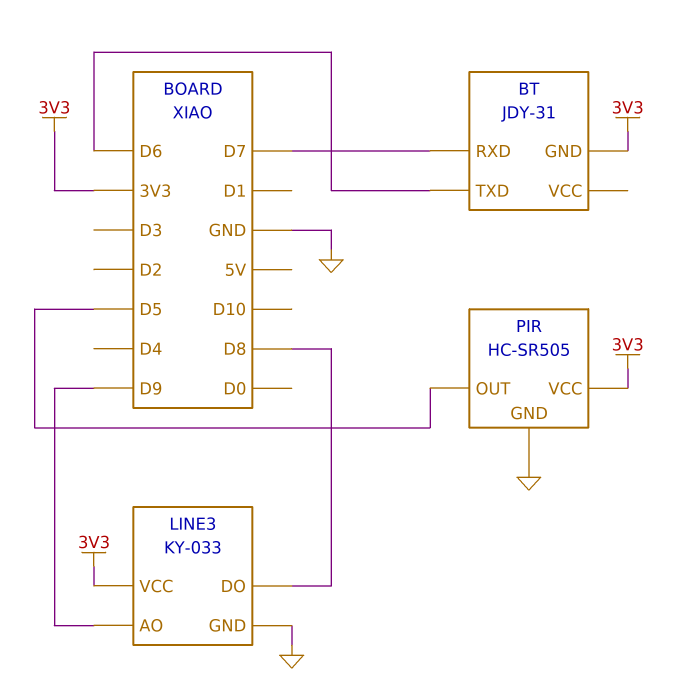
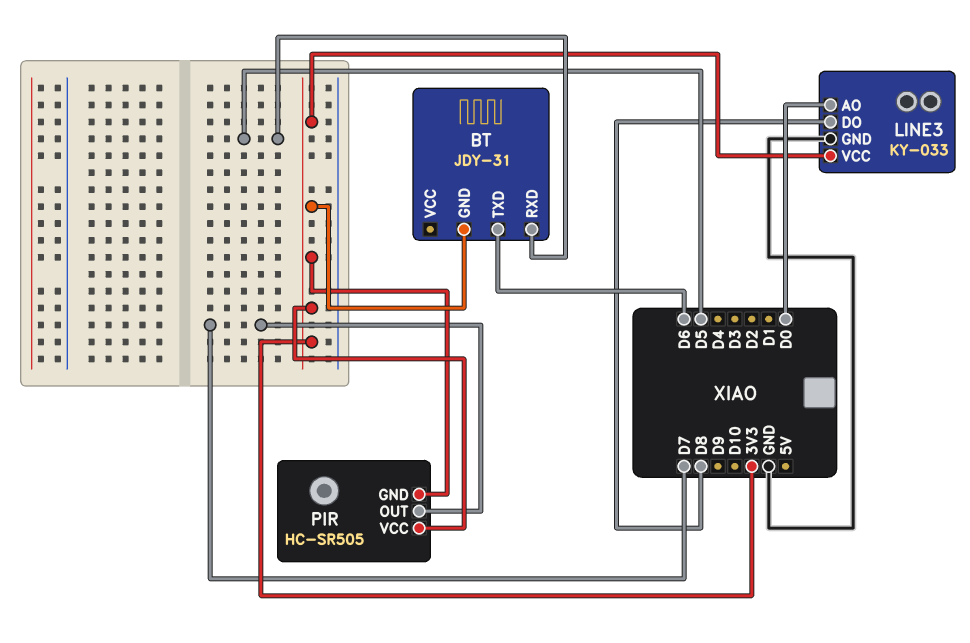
BT pin RXD: D7 -> D5
LINE3 pin AO: D9 -> D0
PIR pin GND: GND -> 3V3
PIR pin OUT: D5 -> D7

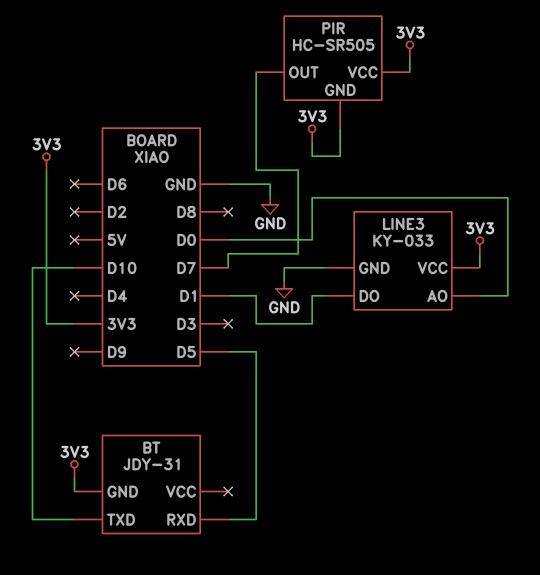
BT pin TXD: D6 -> D10
LINE3 pin DO: D8 -> D1

